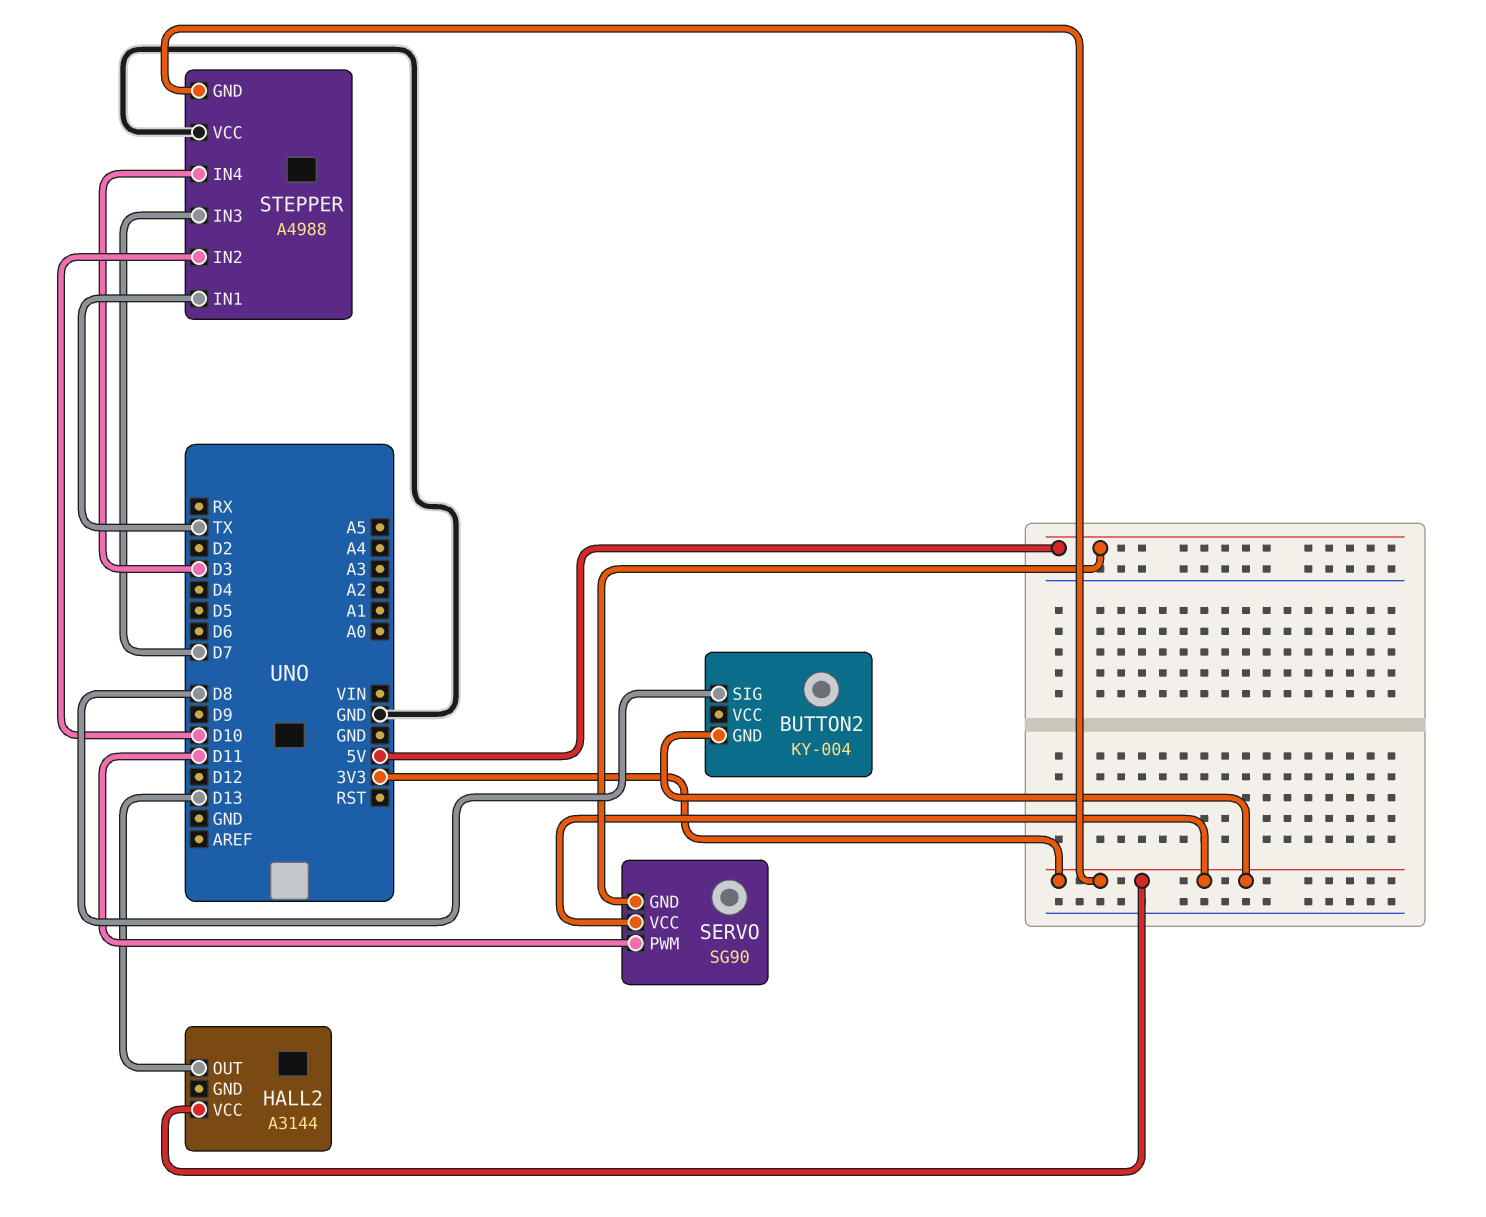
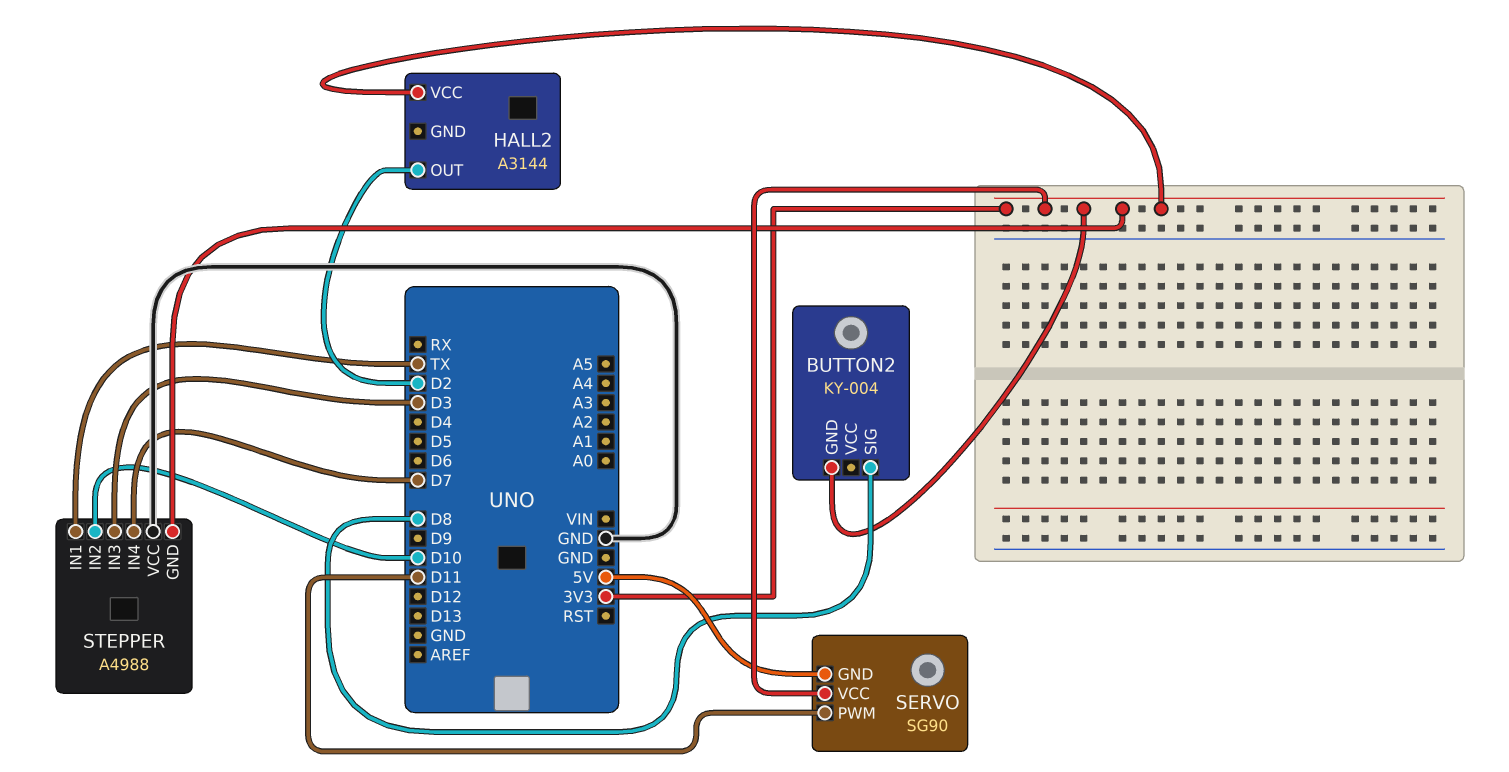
HALL2 pin OUT: D13 -> D2
STEPPER pin IN3: D7 -> D3
STEPPER pin IN4: D3 -> D7

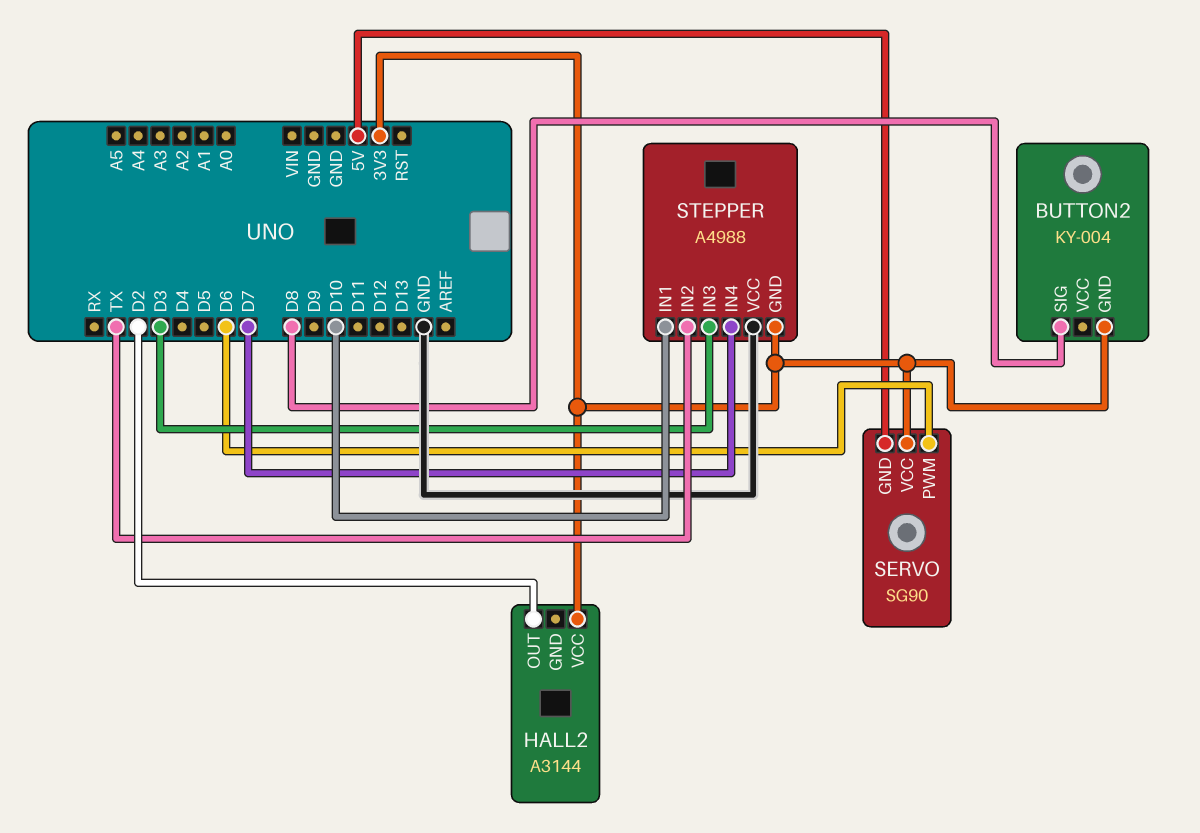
SERVO pin PWM: D11 -> D6
STEPPER pin IN1: TX -> D10
STEPPER pin IN2: D10 -> TX

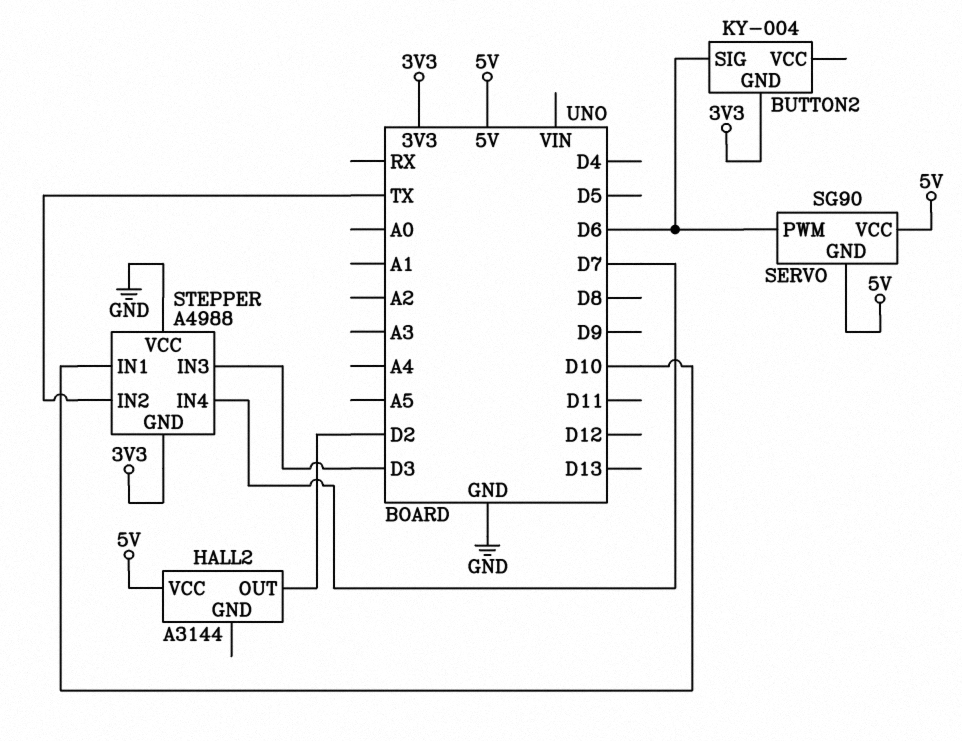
BUTTON2 pin SIG: D8 -> D6
HALL2 pin VCC: 3V3 -> 5V
SERVO pin VCC: 3V3 -> 5V

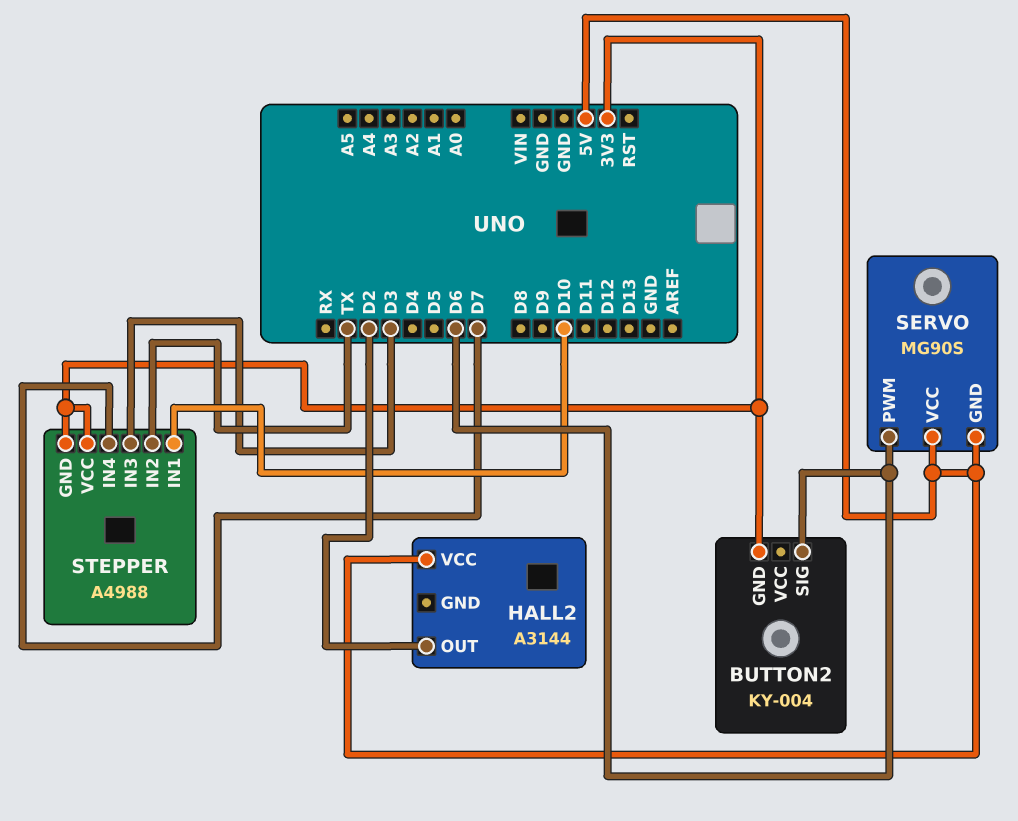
SERVO: SG90 -> MG90S
STEPPER pin VCC: GND -> 3V3

